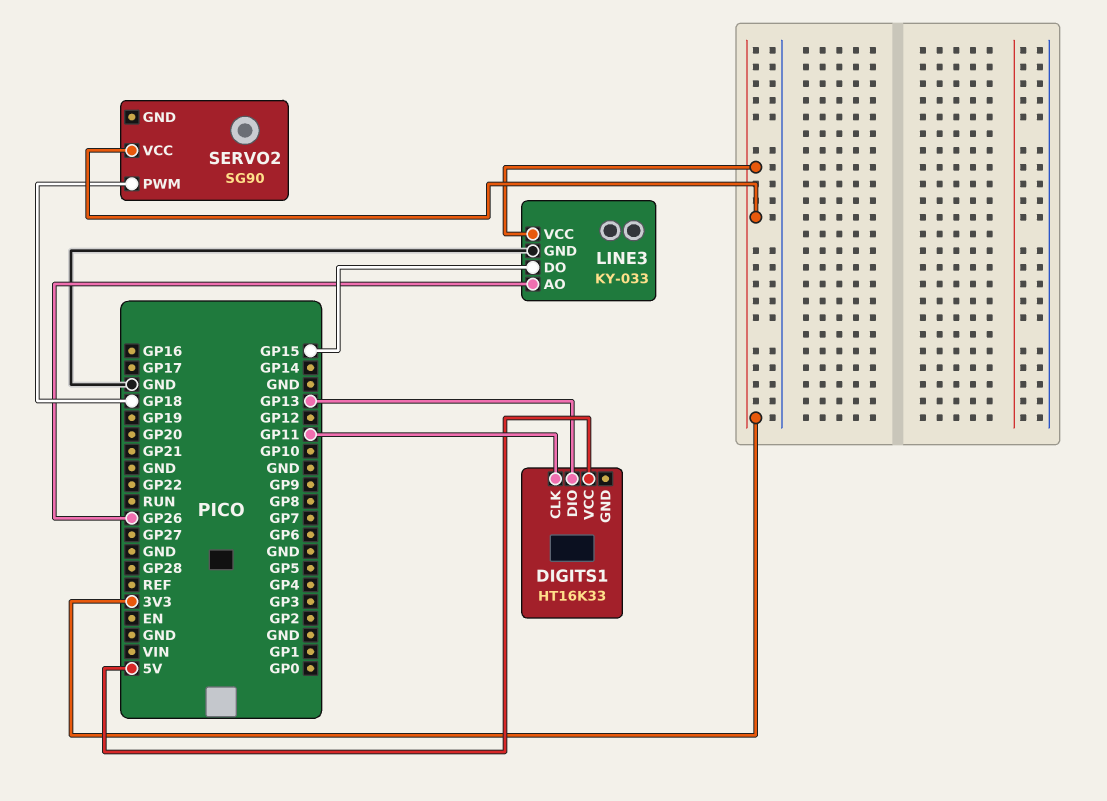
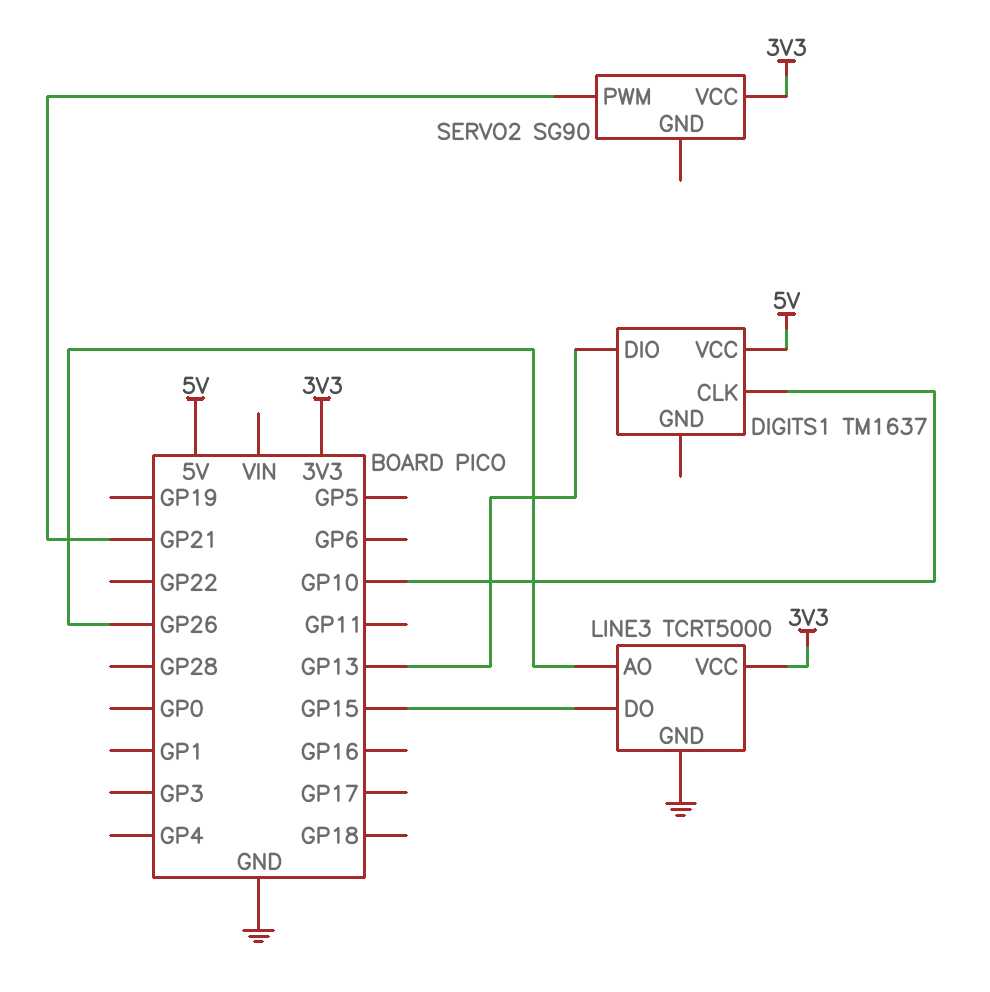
DIGITS1: HT16K33 -> TM1637
DIGITS1 pin CLK: GP11 -> GP10
LINE3: KY-033 -> TCRT5000
SERVO2 pin PWM: GP18 -> GP21

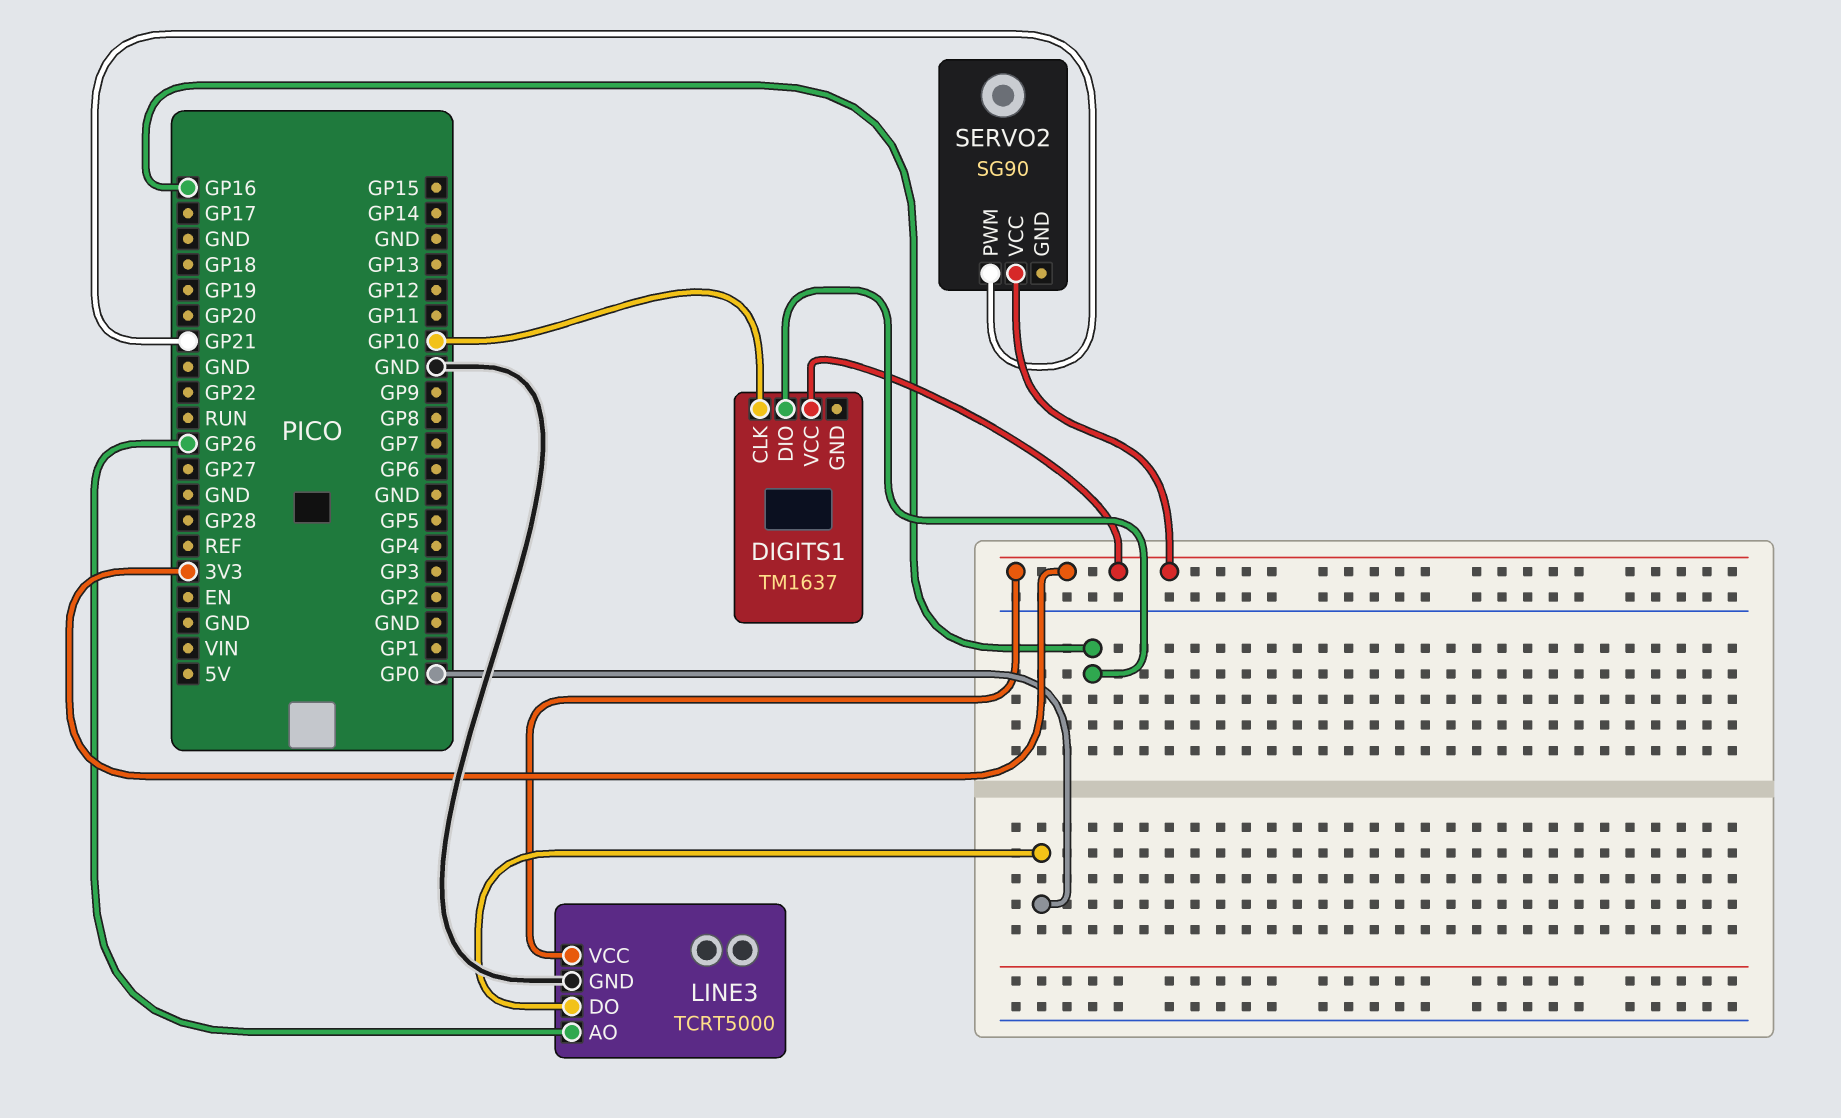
DIGITS1 pin DIO: GP13 -> GP16
DIGITS1 pin VCC: 5V -> 3V3
LINE3 pin DO: GP15 -> GP0

